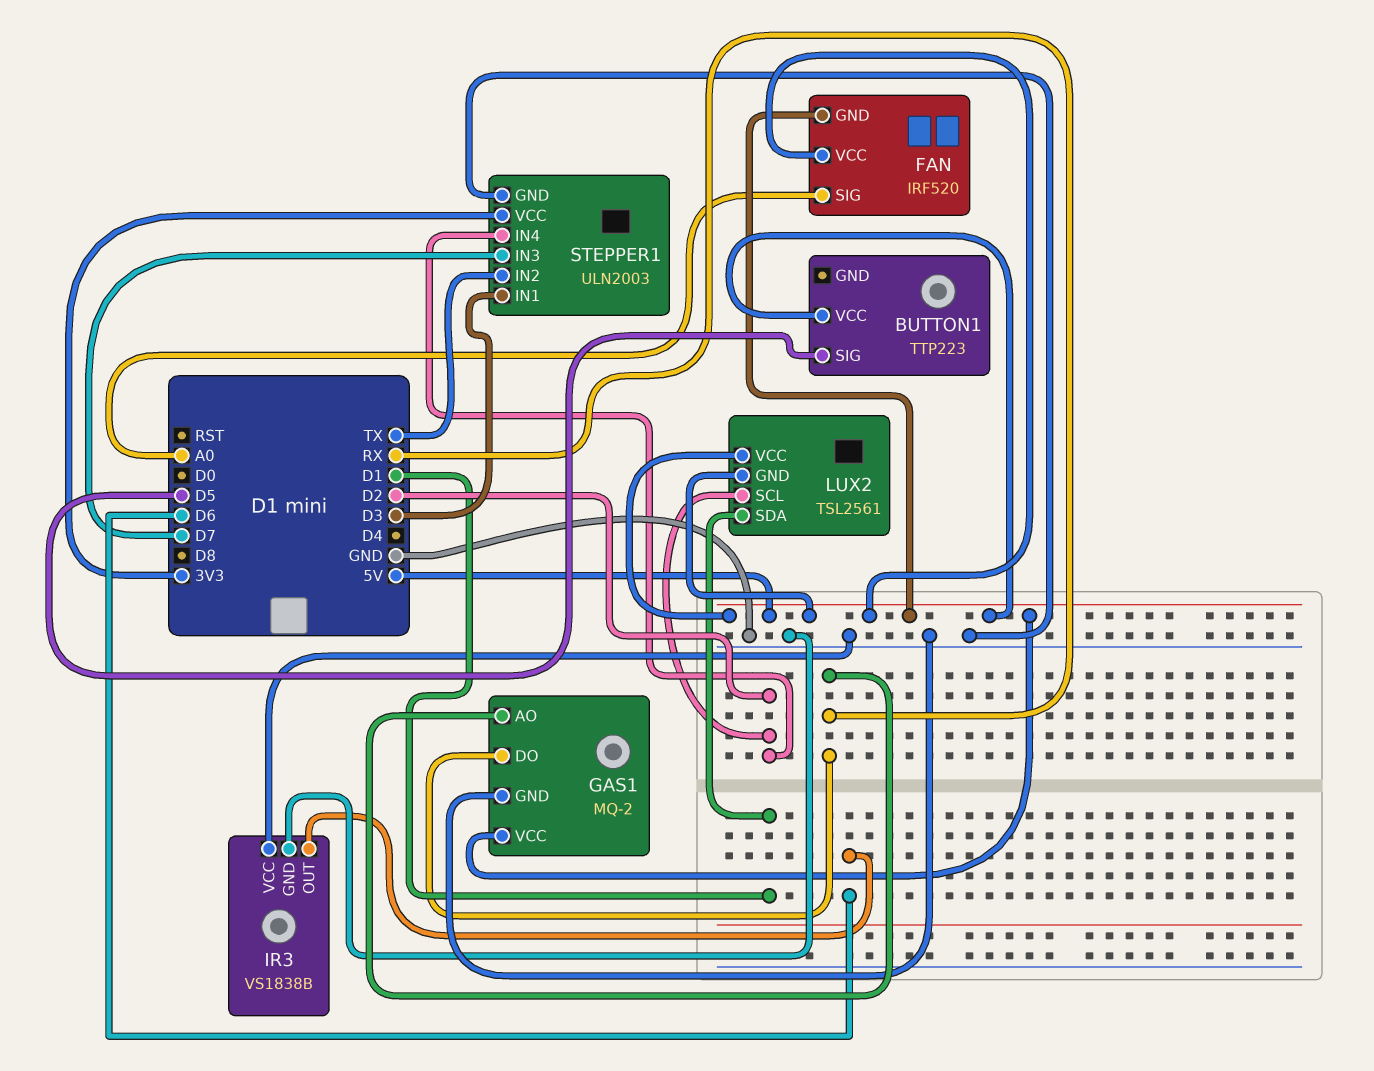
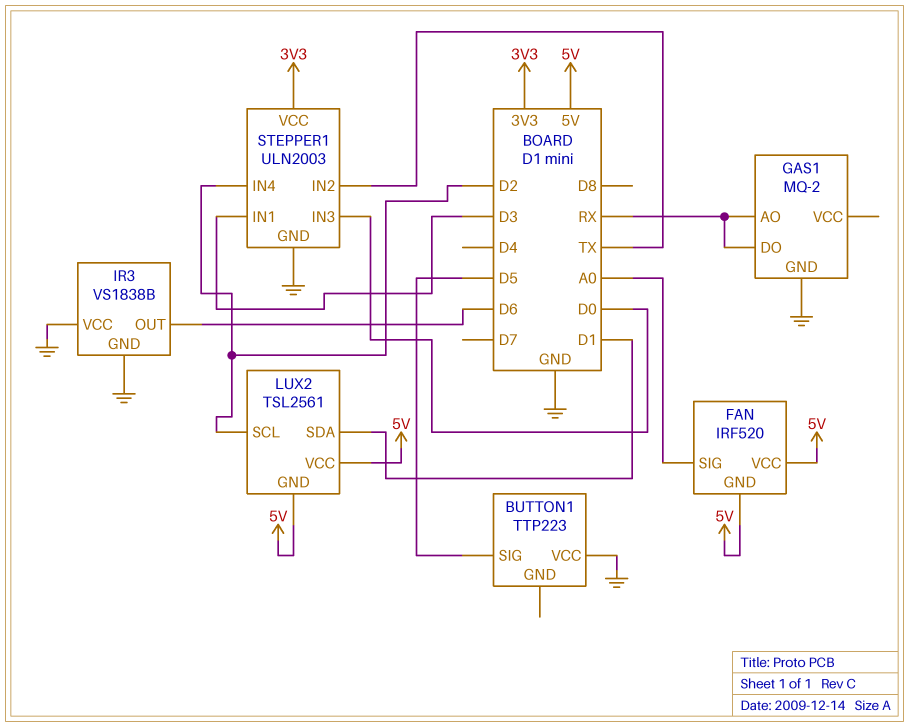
BUTTON1 pin VCC: 5V -> GND
GAS1 pin VCC: 5V -> none
STEPPER1 pin IN3: D7 -> D0

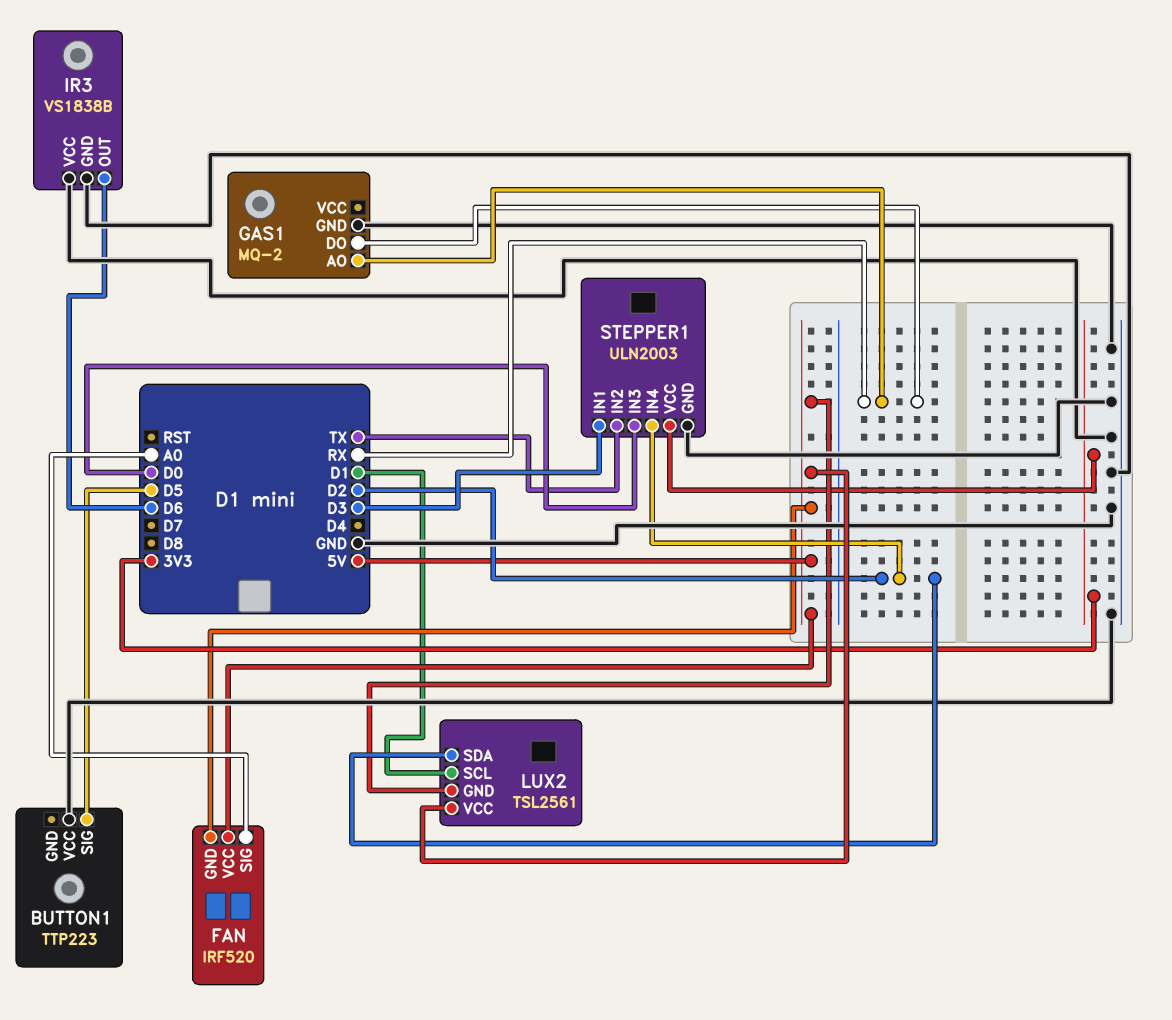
LUX2 pin SCL: D2 -> D1
LUX2 pin SDA: D1 -> D2

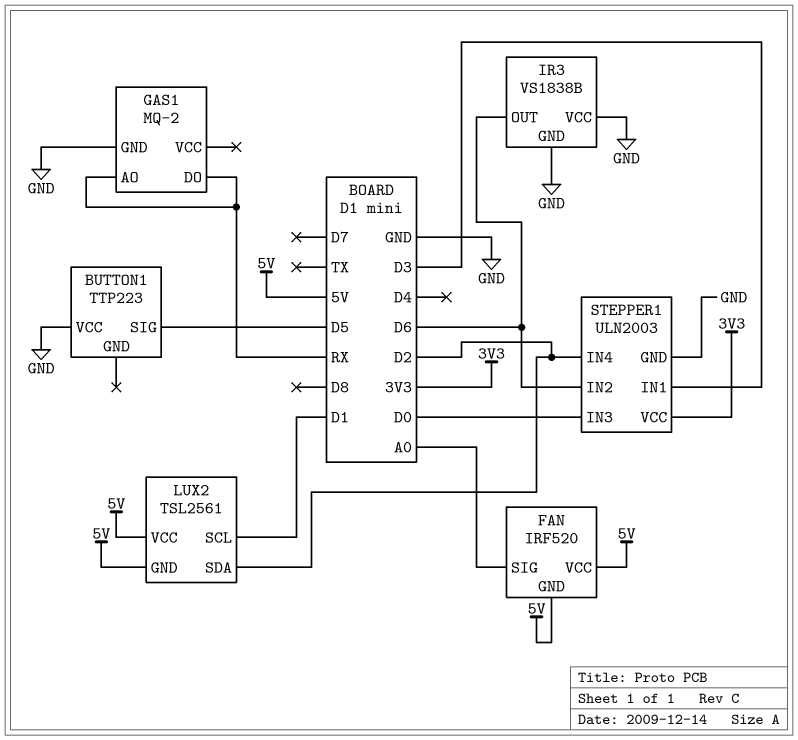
STEPPER1 pin IN2: TX -> D6

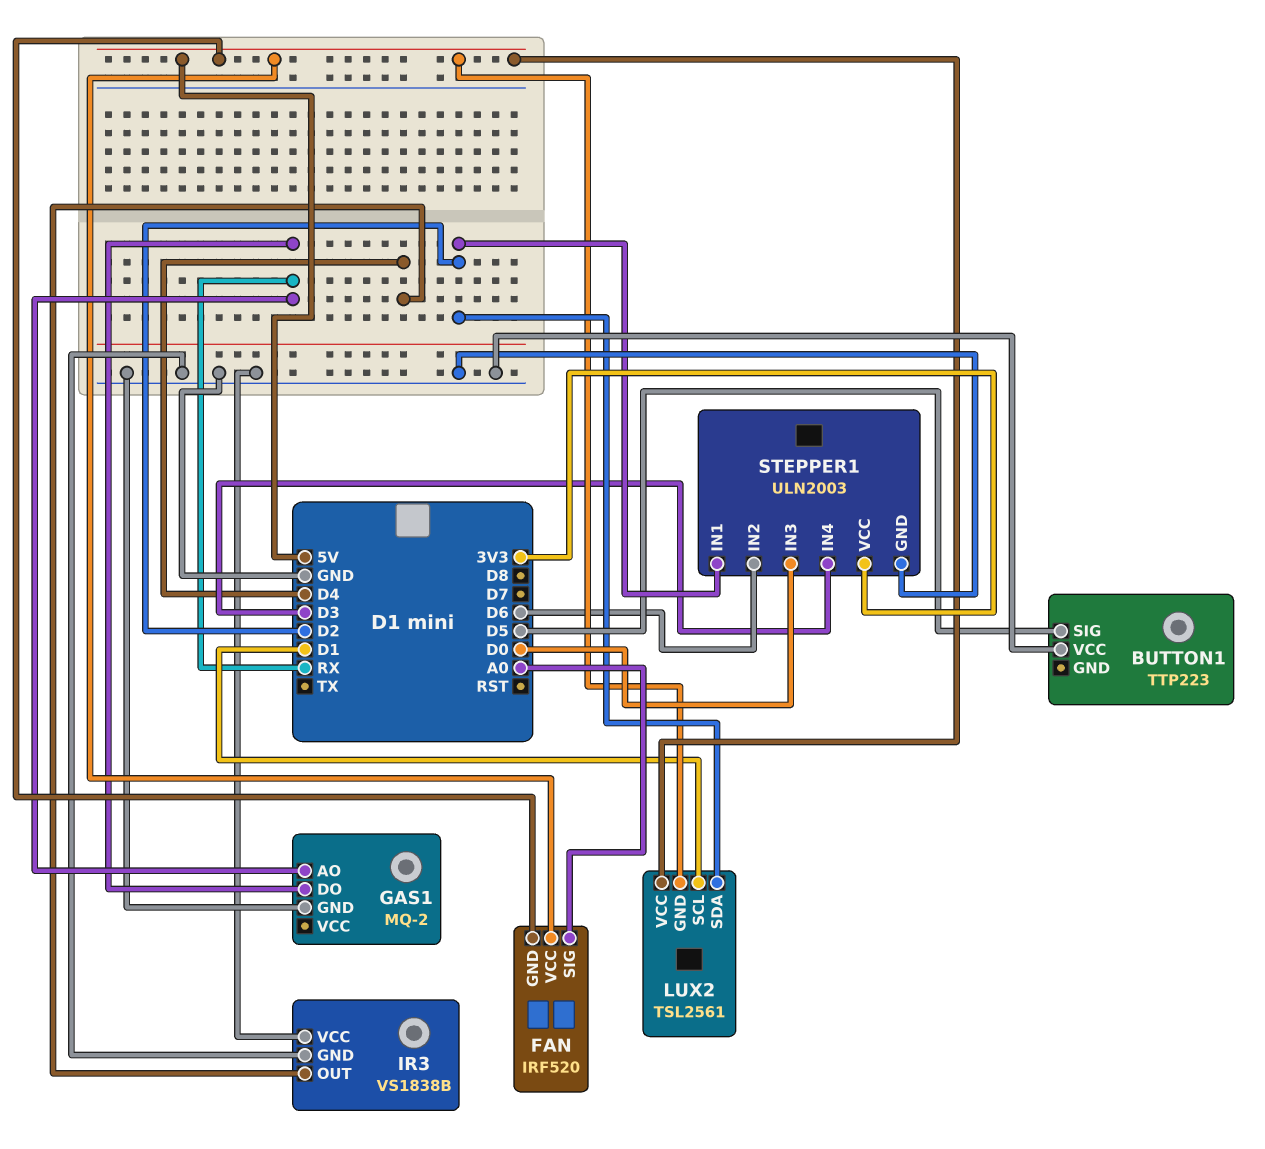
IR3 pin OUT: D6 -> D4
STEPPER1 pin IN1: D3 -> D2
STEPPER1 pin IN4: D2 -> D3

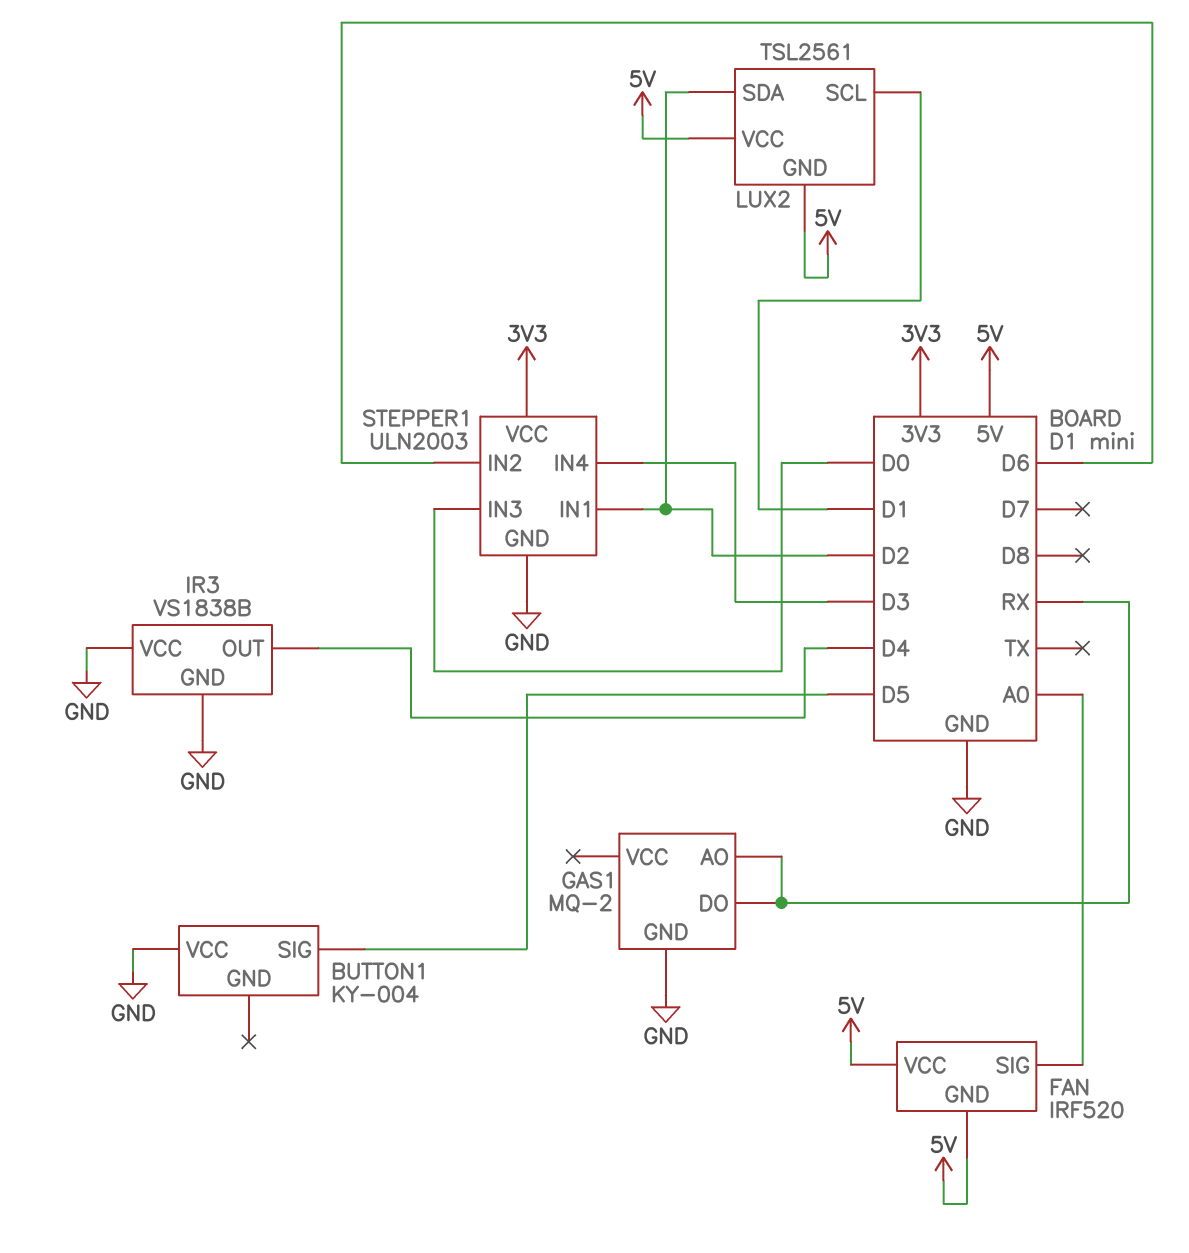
BUTTON1: TTP223 -> KY-004

